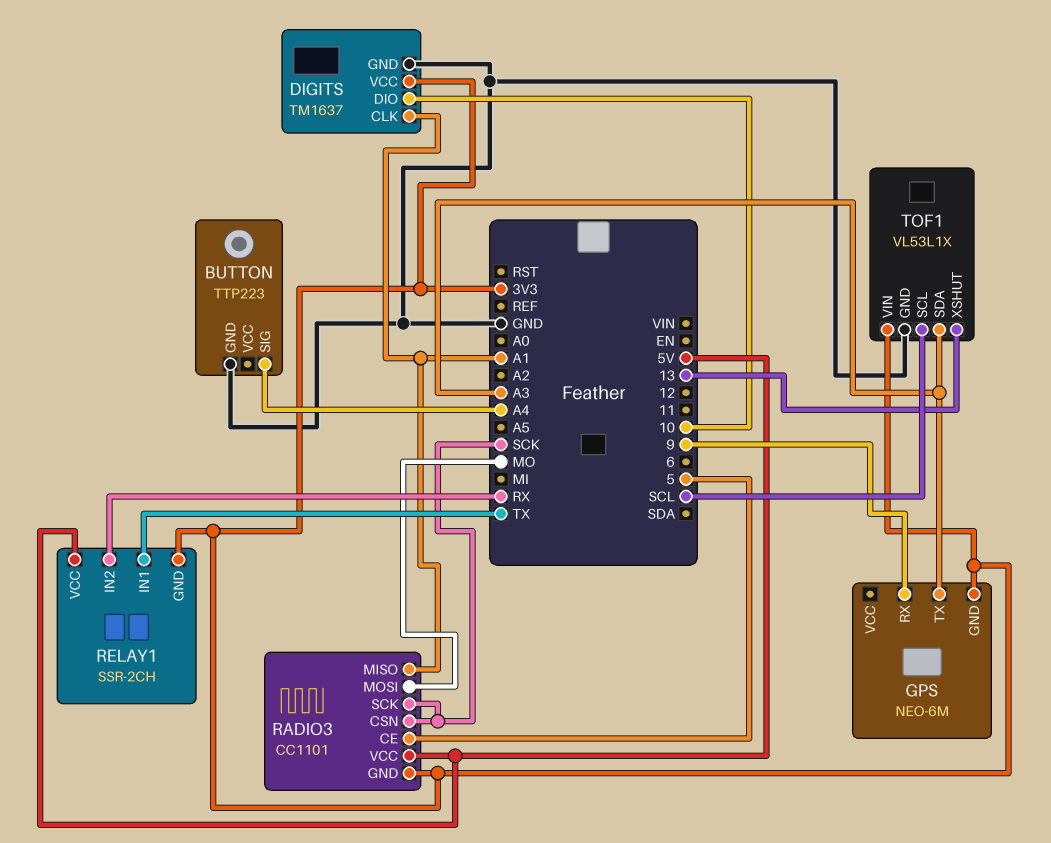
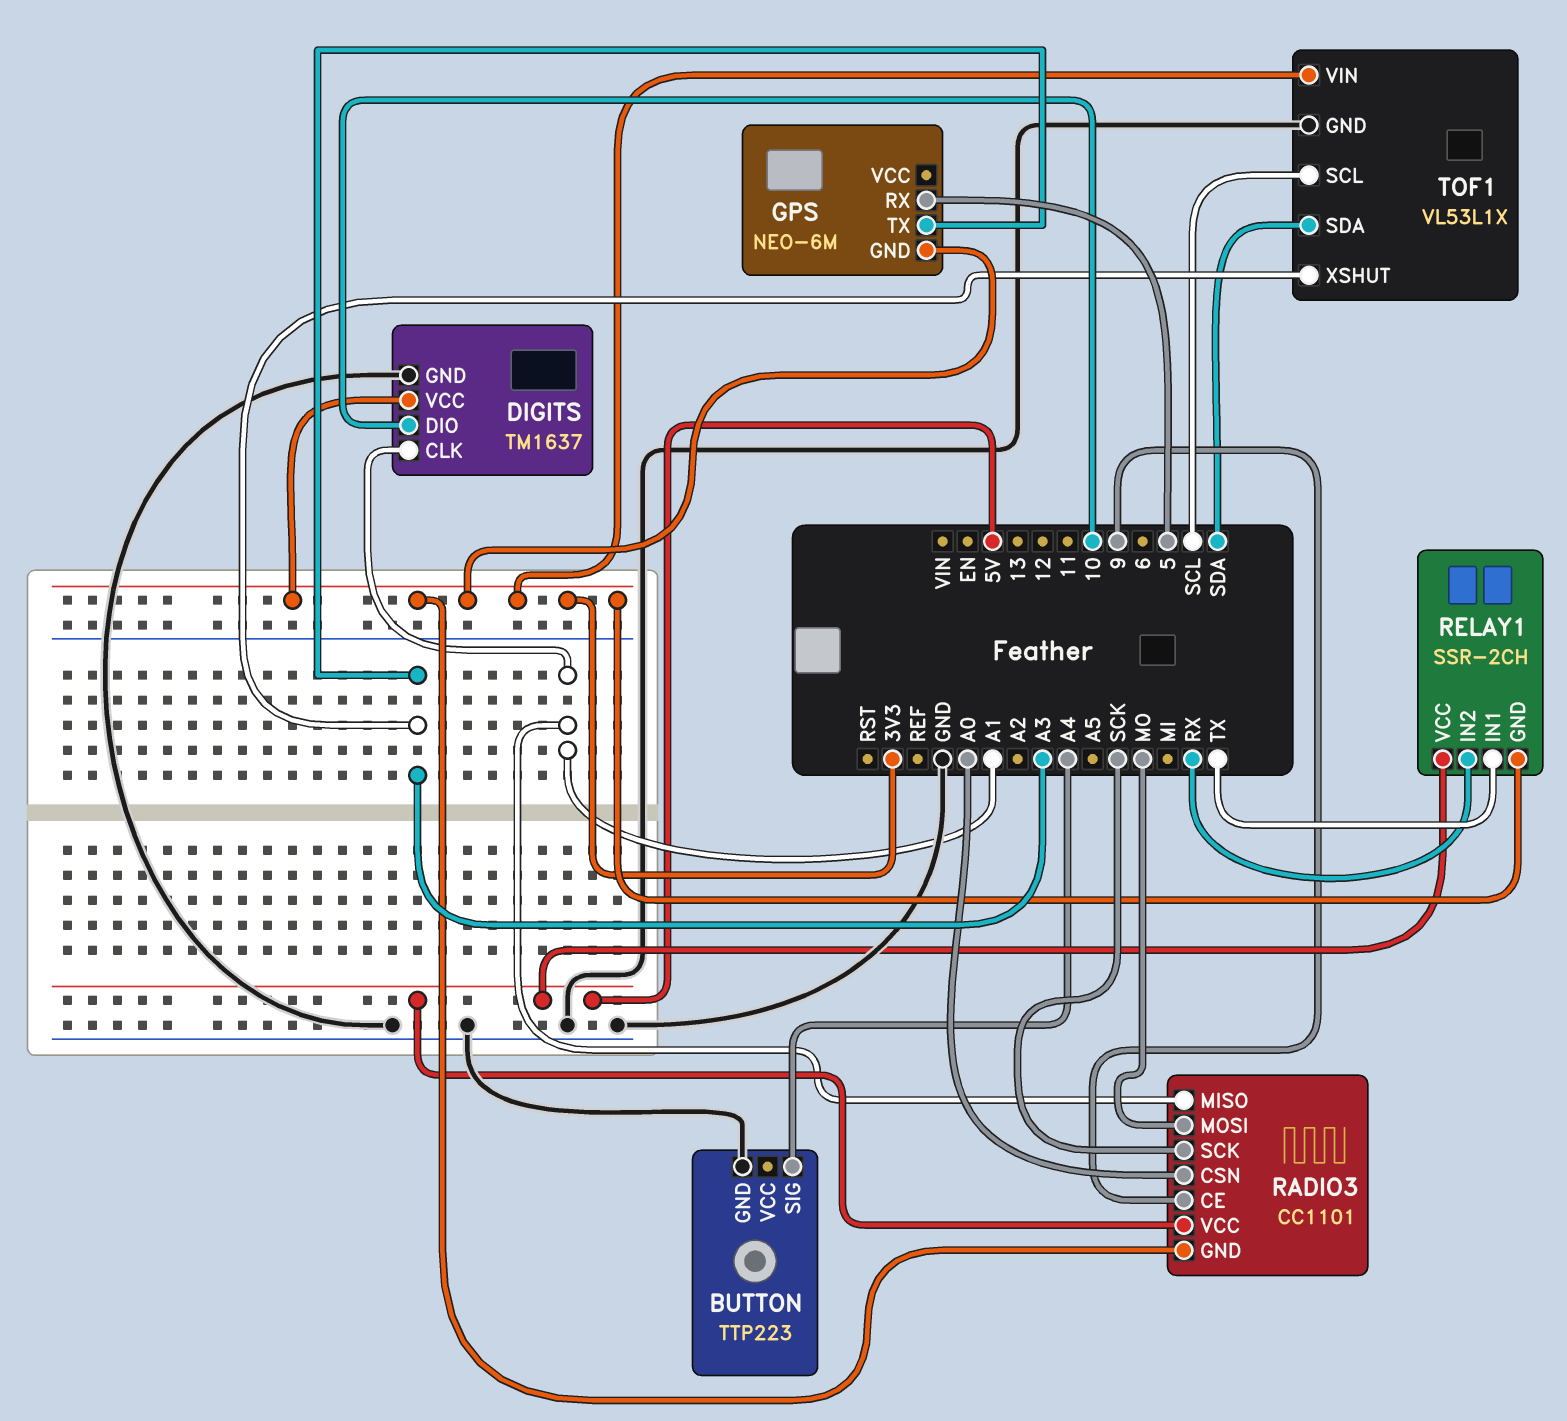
GPS pin RX: 9 -> 5
RADIO3 pin CE: 5 -> 9
RADIO3 pin CSN: SCK -> A0
TOF1 pin SDA: A3 -> SDA
TOF1 pin XSHUT: 13 -> A3

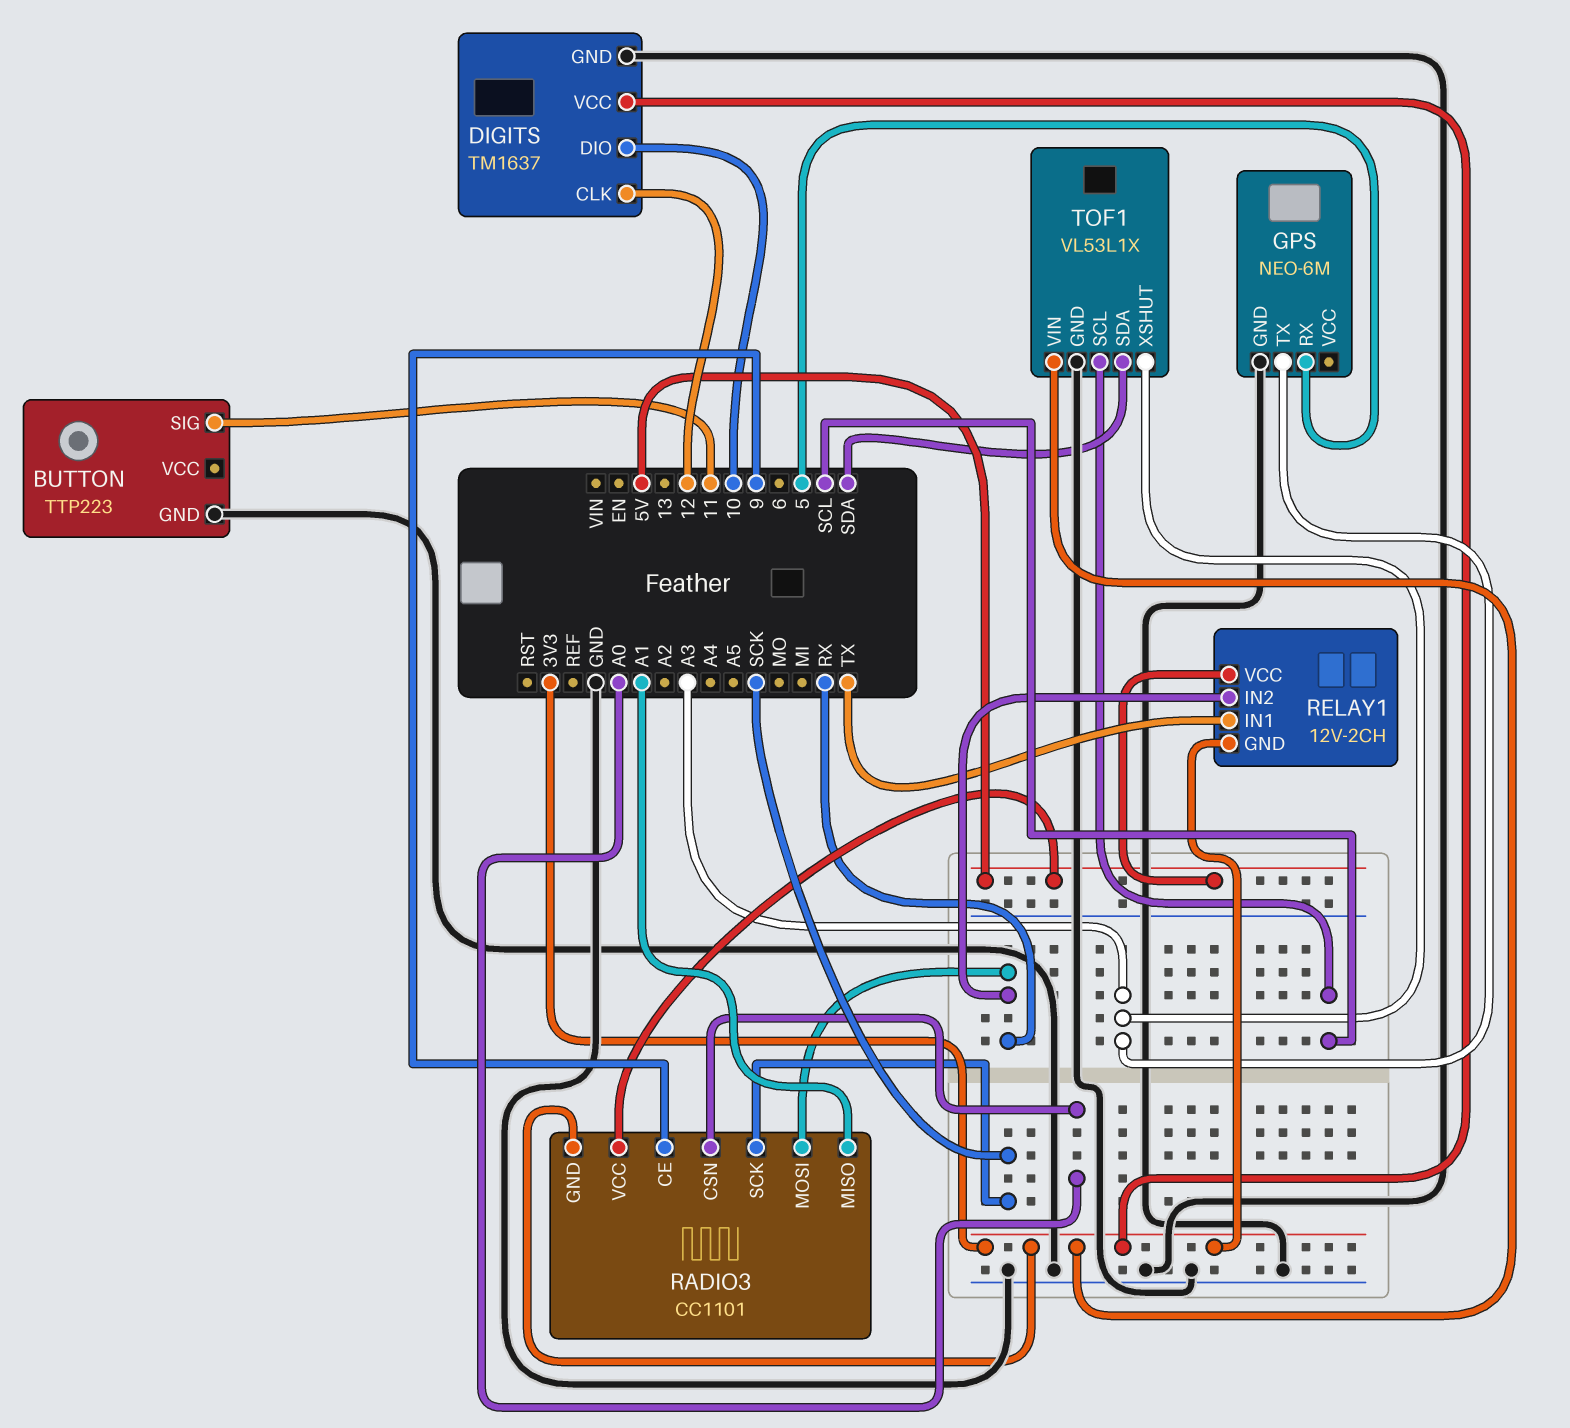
BUTTON pin SIG: A4 -> 11
DIGITS pin CLK: A1 -> 12
GPS pin GND: 3V3 -> GND
RADIO3 pin MOSI: MO -> RX
RELAY1: SSR-2CH -> 12V-2CH

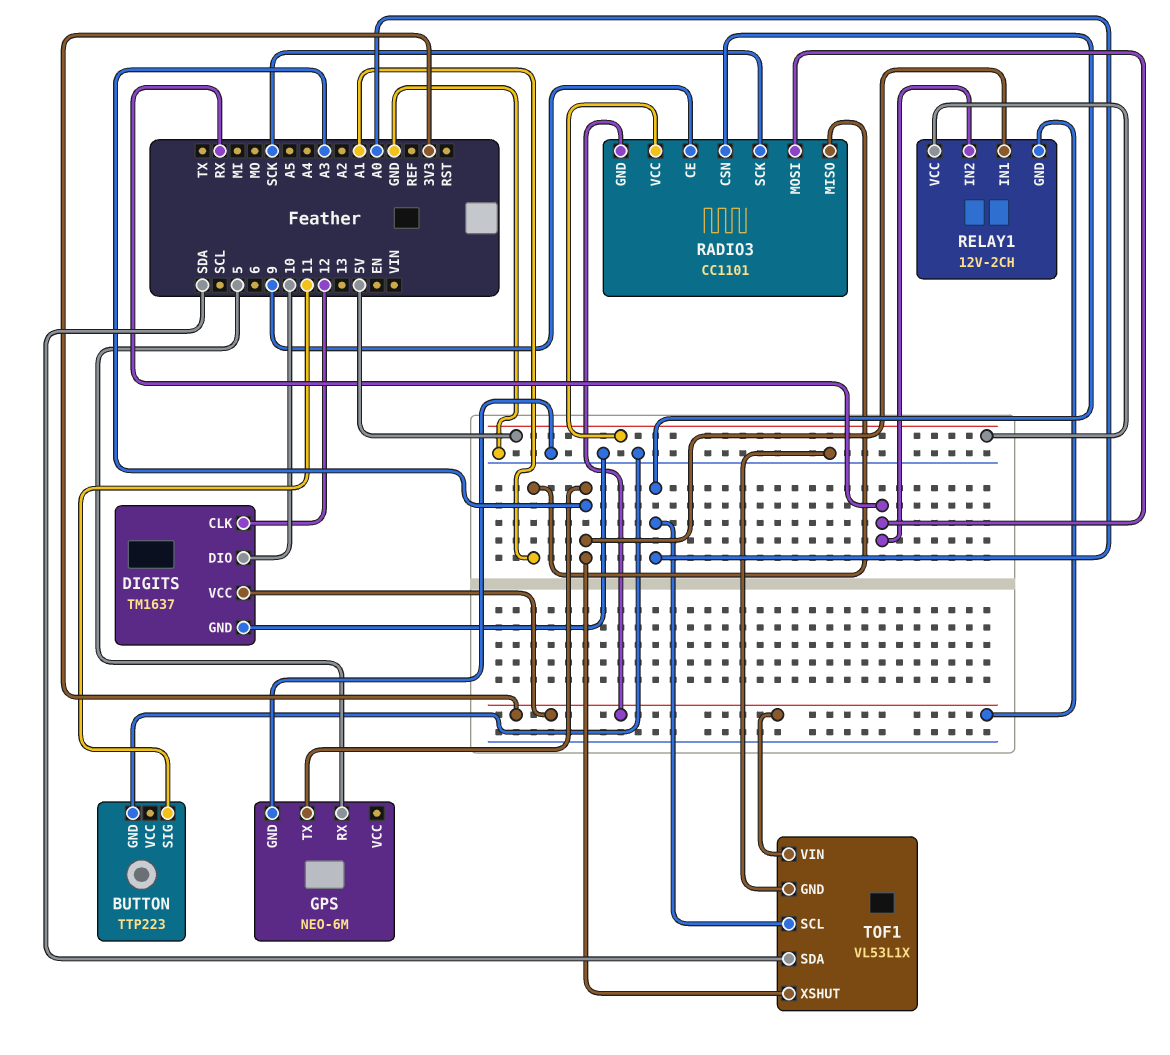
RELAY1 pin IN1: TX -> A3
TOF1 pin SCL: SCL -> A0

